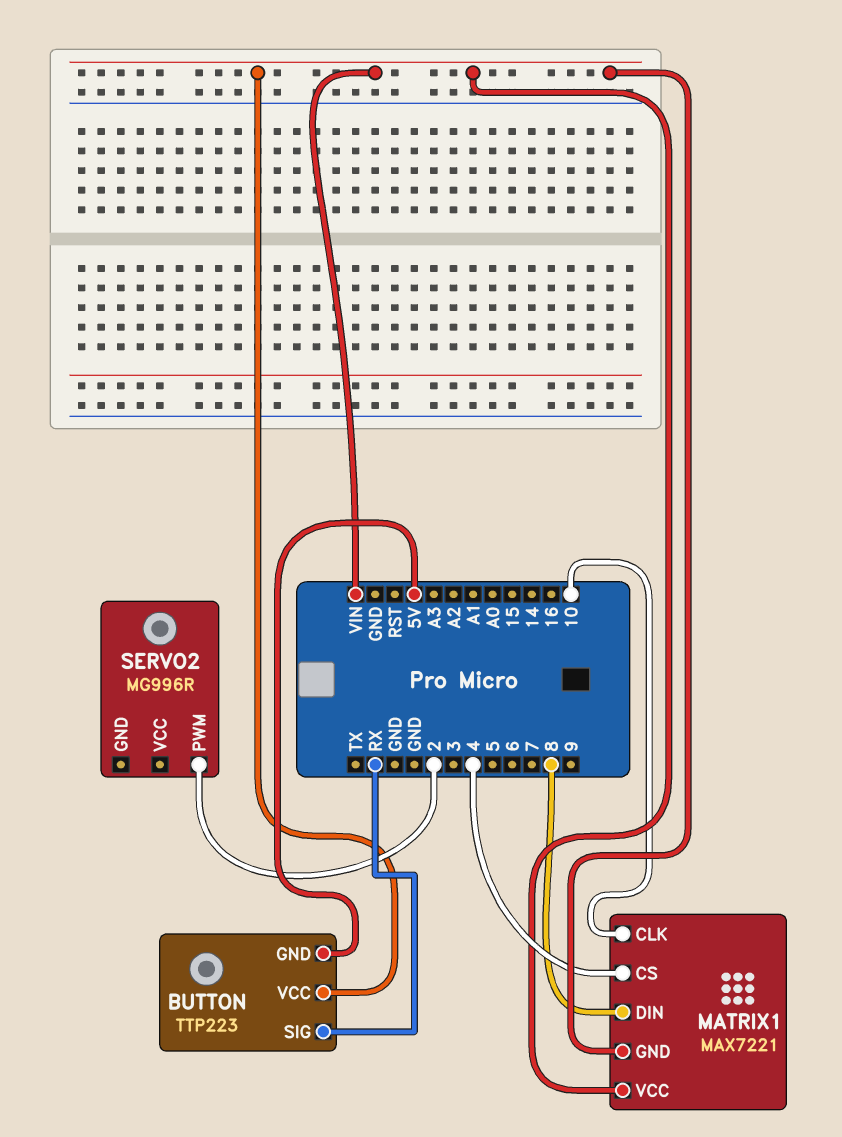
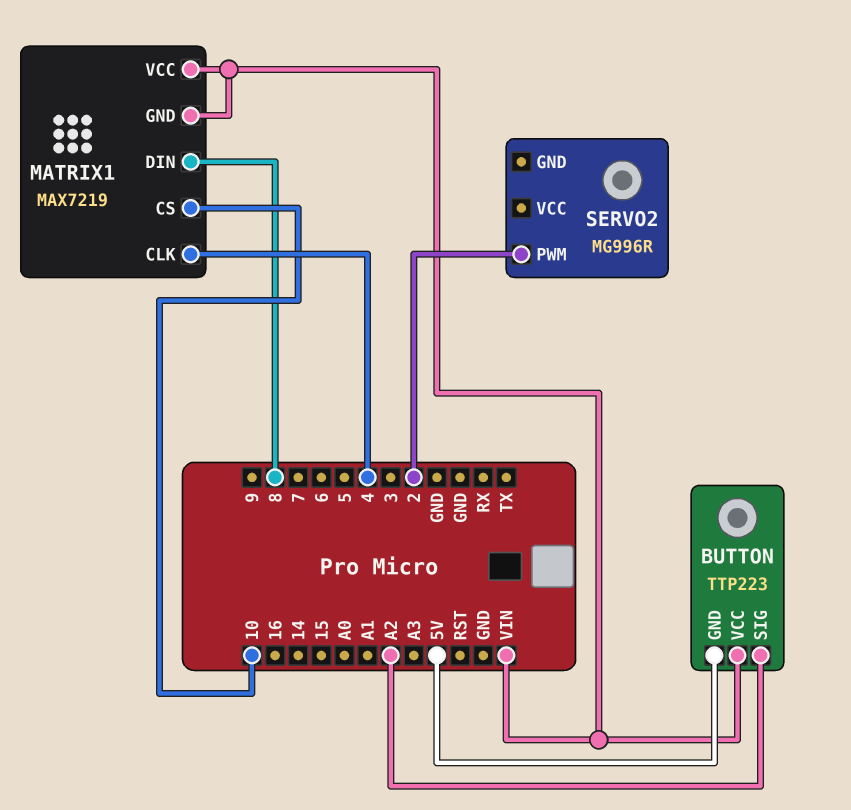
BUTTON pin SIG: RX -> A2
MATRIX1: MAX7221 -> MAX7219
MATRIX1 pin CLK: 10 -> 4
MATRIX1 pin CS: 4 -> 10

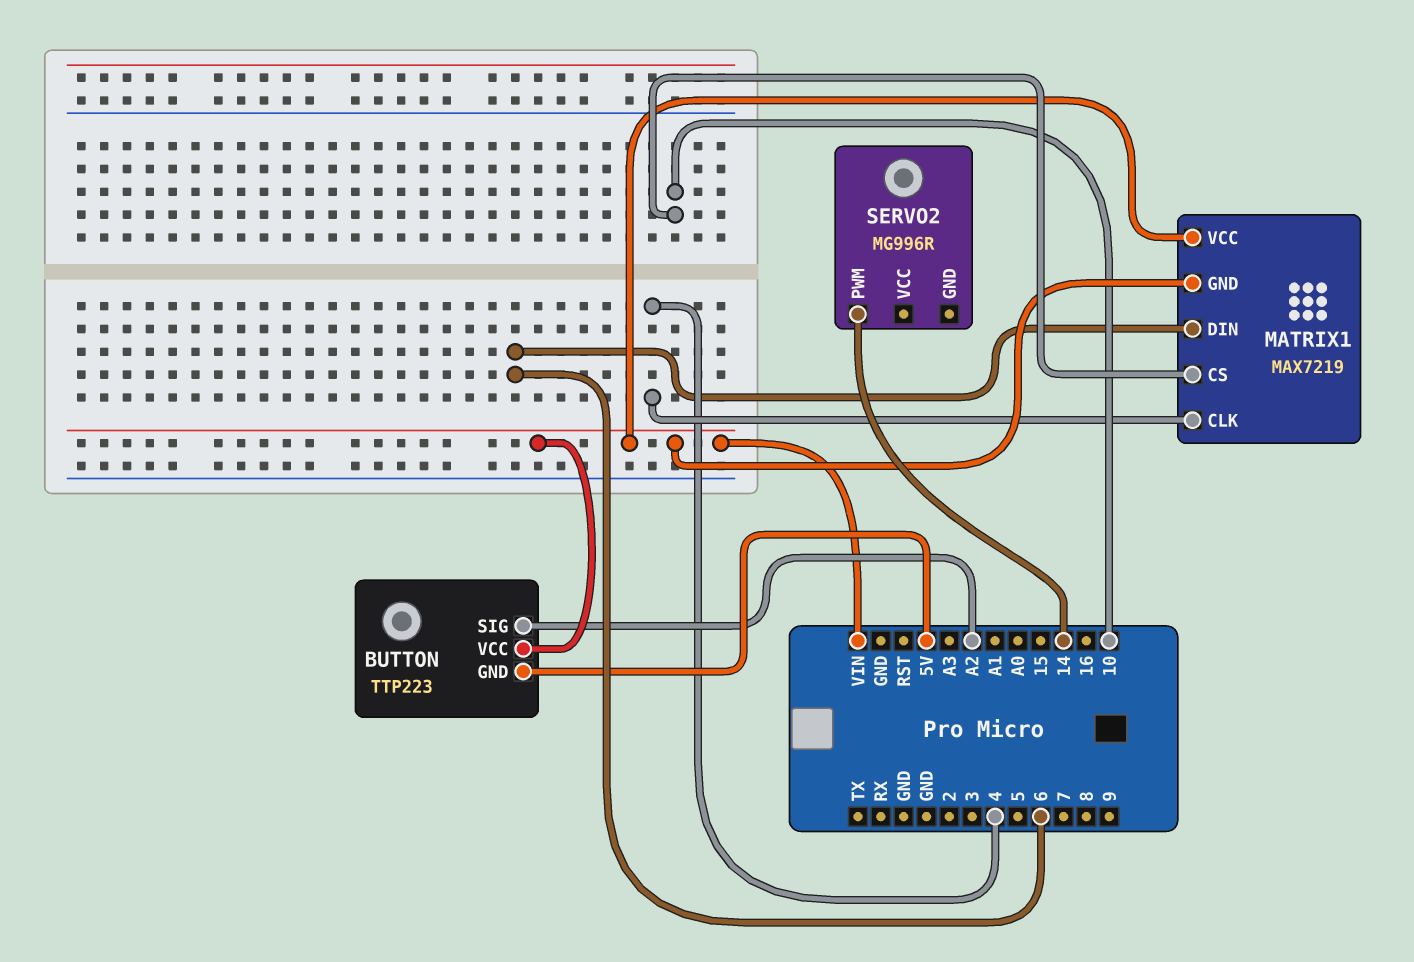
MATRIX1 pin DIN: 8 -> 6
SERVO2 pin PWM: 2 -> 14

